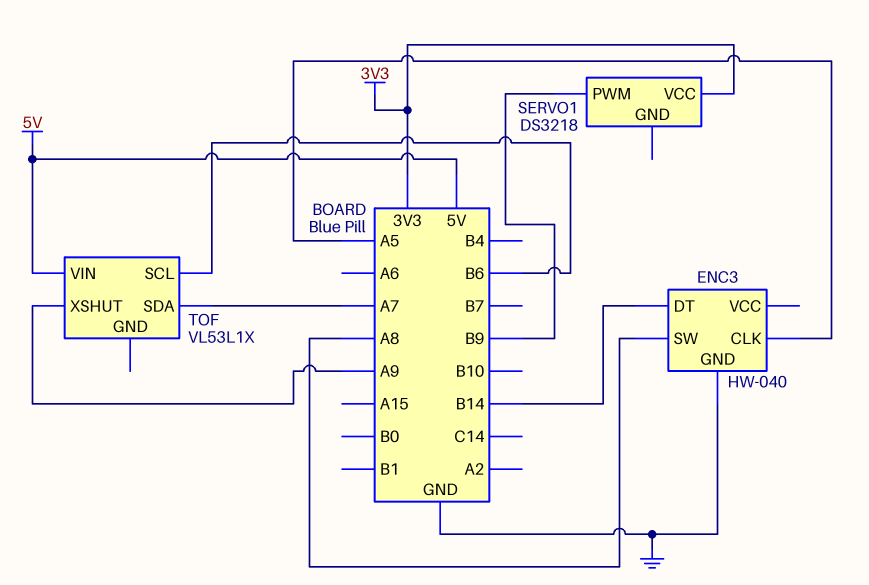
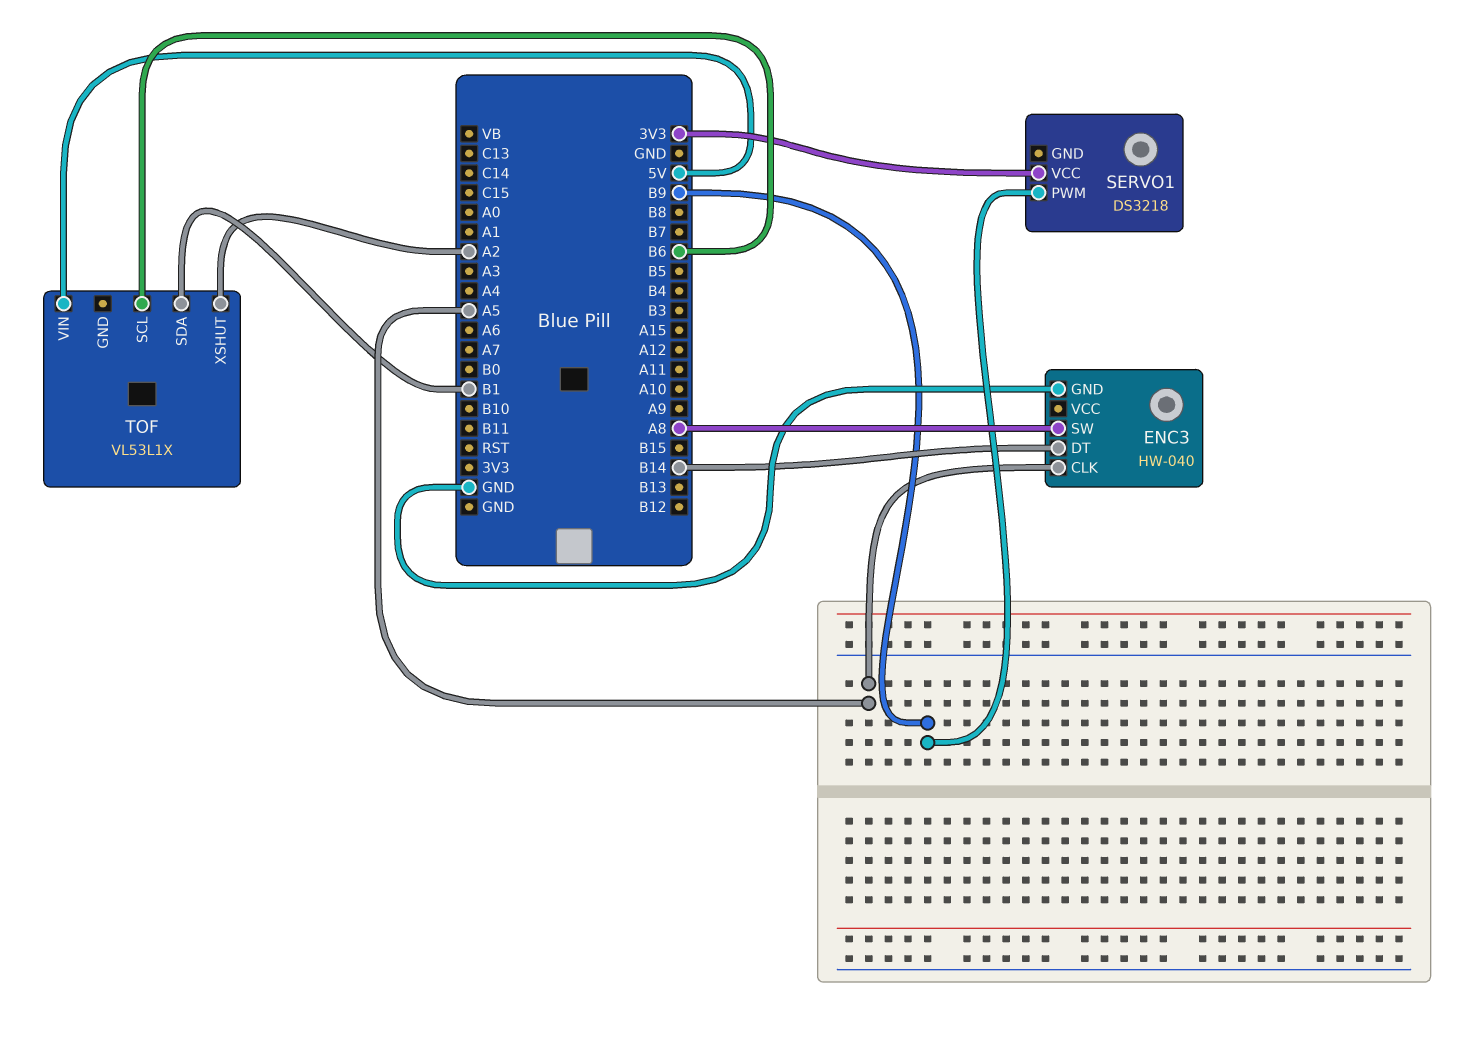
TOF pin SDA: A7 -> B1
TOF pin XSHUT: A9 -> A2

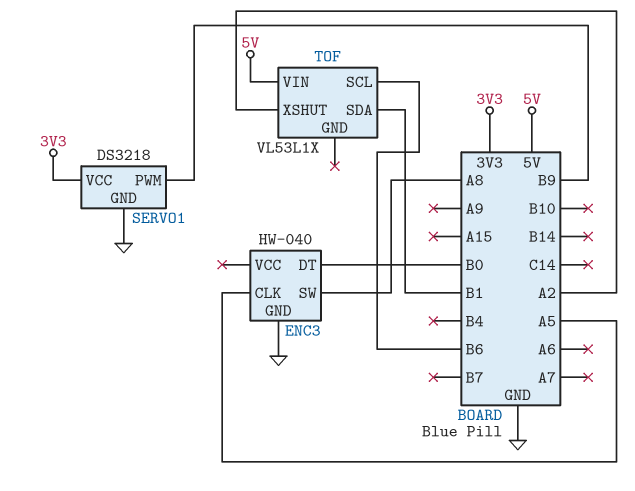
ENC3 pin DT: B14 -> B0
SERVO1 pin GND: none -> GND

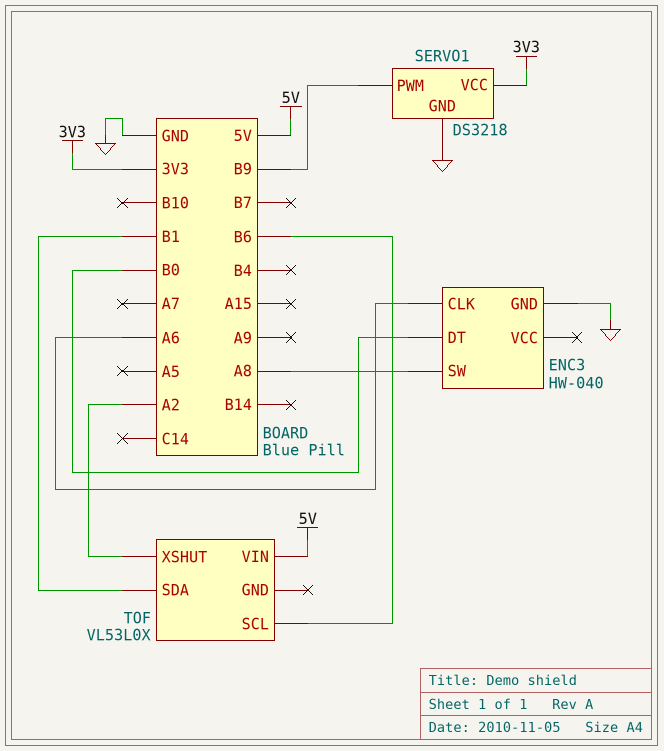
ENC3 pin CLK: A5 -> A6
TOF: VL53L1X -> VL53L0X

